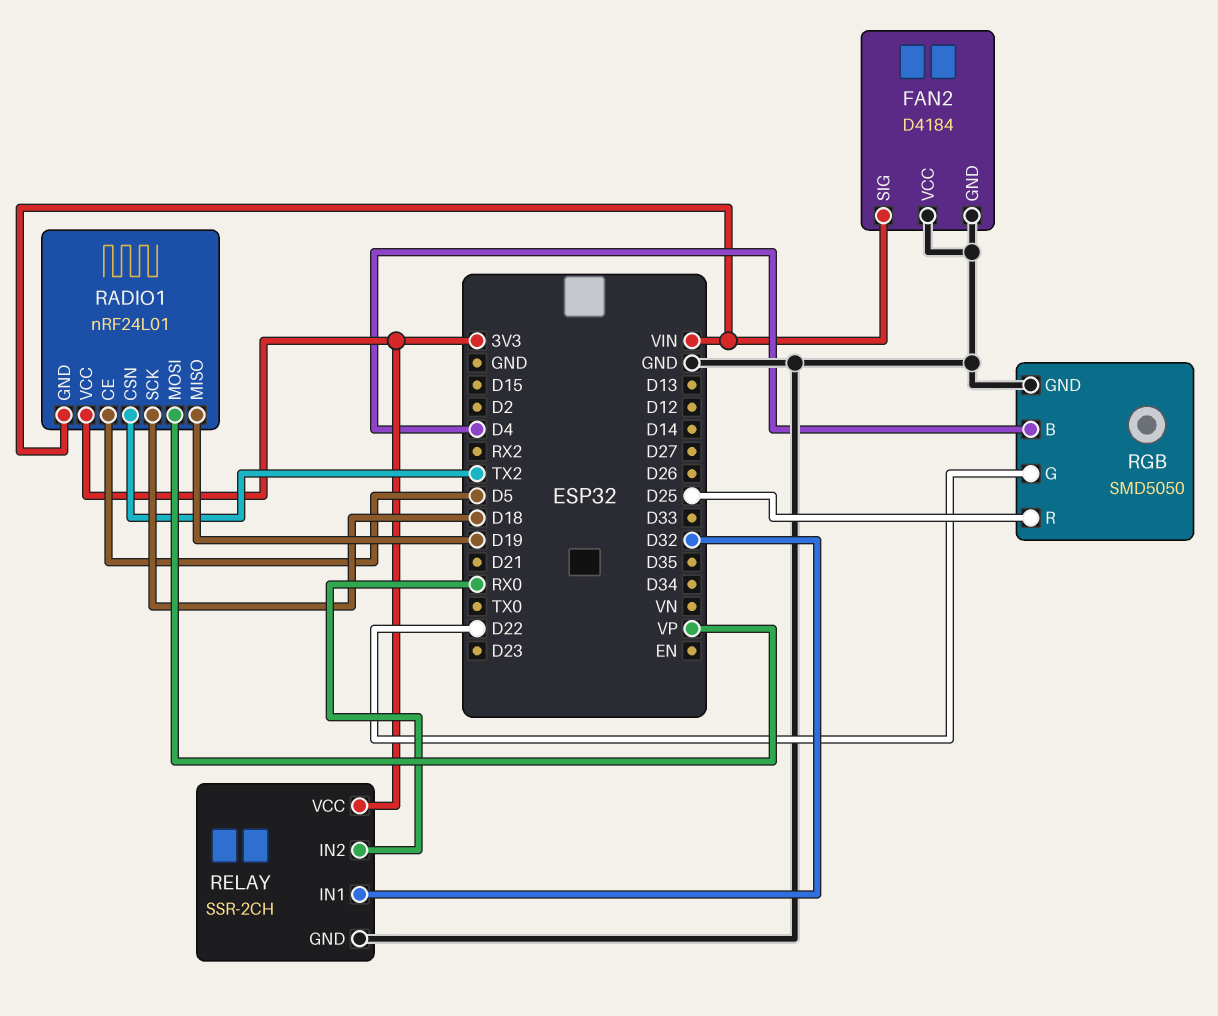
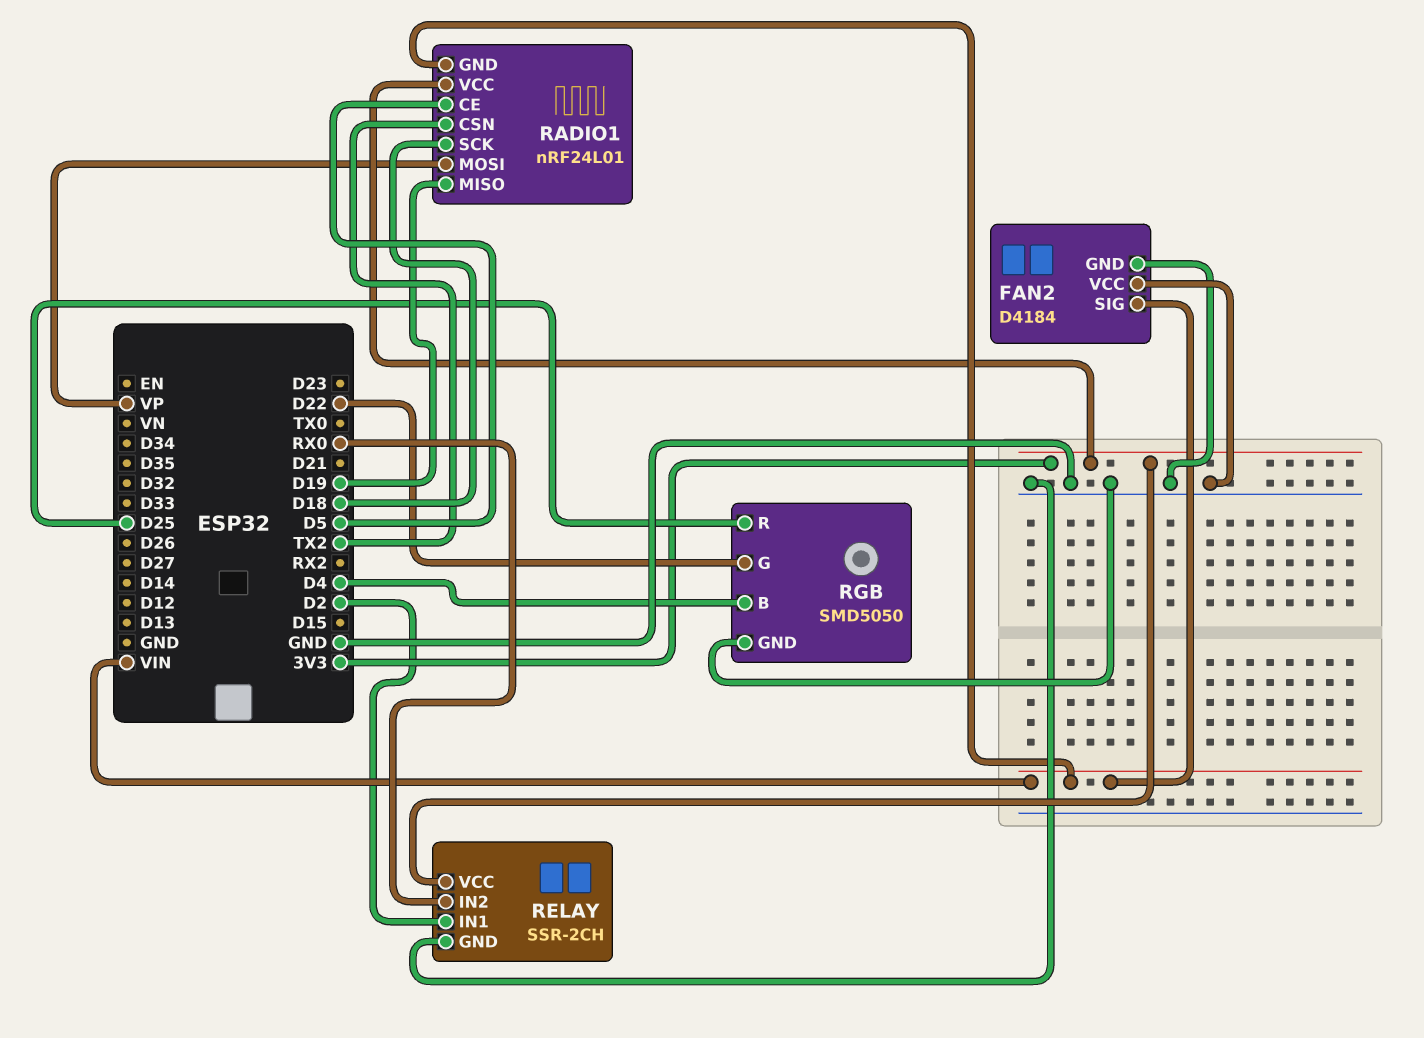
RELAY pin IN1: D32 -> D2

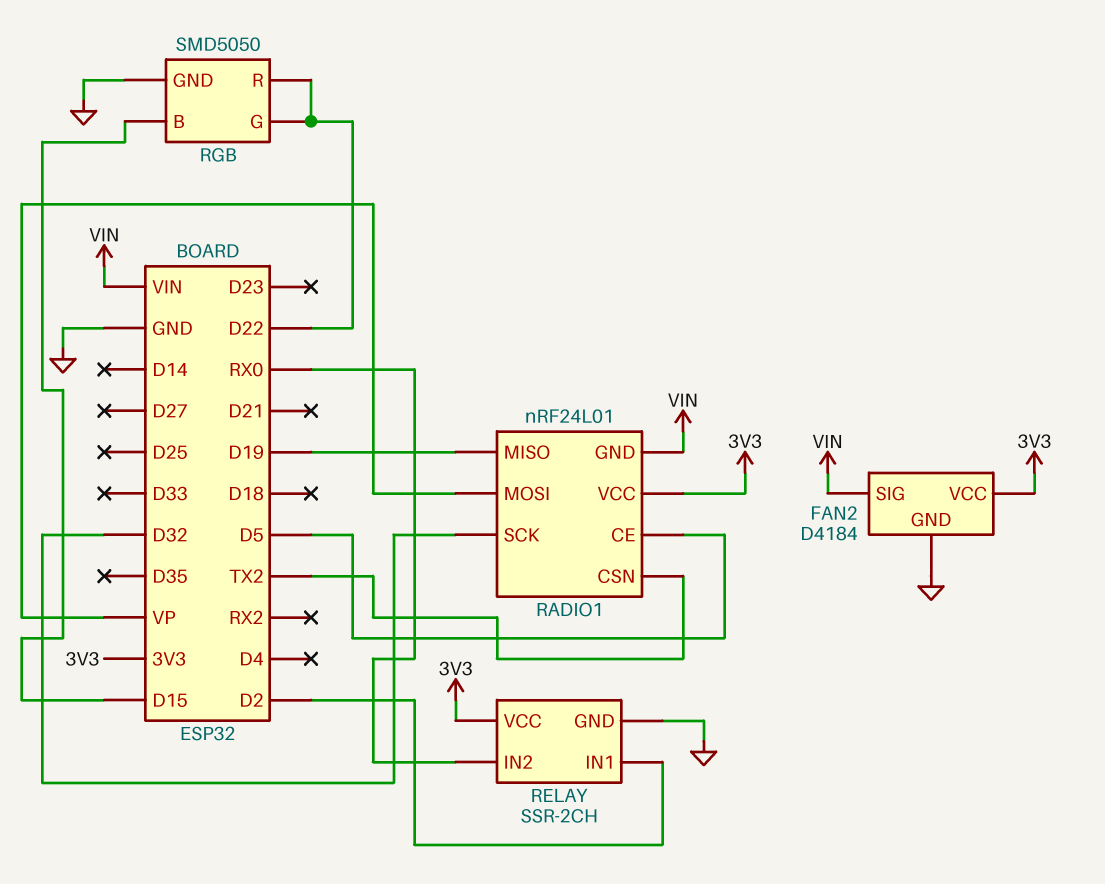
FAN2 pin VCC: GND -> 3V3
RADIO1 pin SCK: D18 -> D32
RGB pin B: D4 -> D15
RGB pin R: D25 -> D22

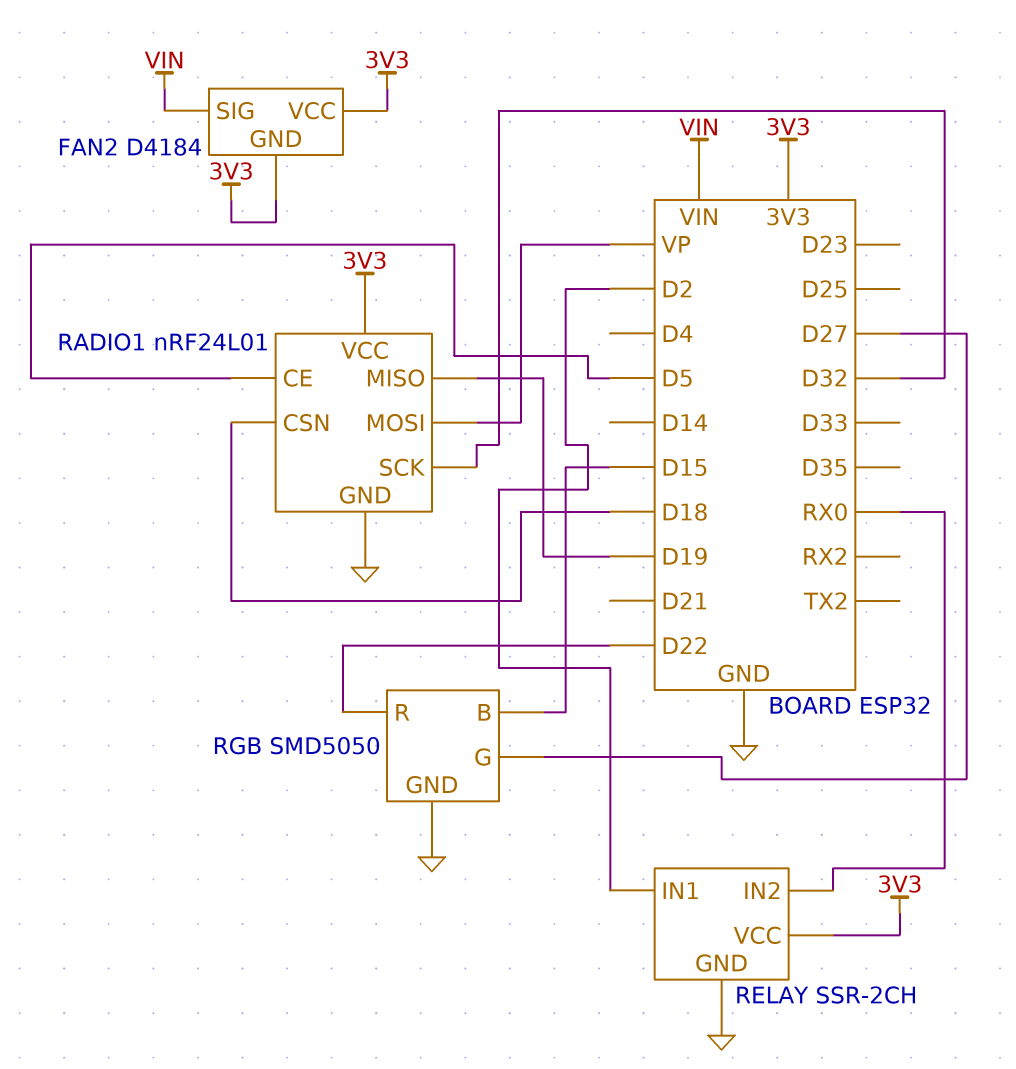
FAN2 pin GND: GND -> 3V3
RADIO1 pin CSN: TX2 -> D18
RADIO1 pin GND: VIN -> GND
RGB pin G: D22 -> D27

